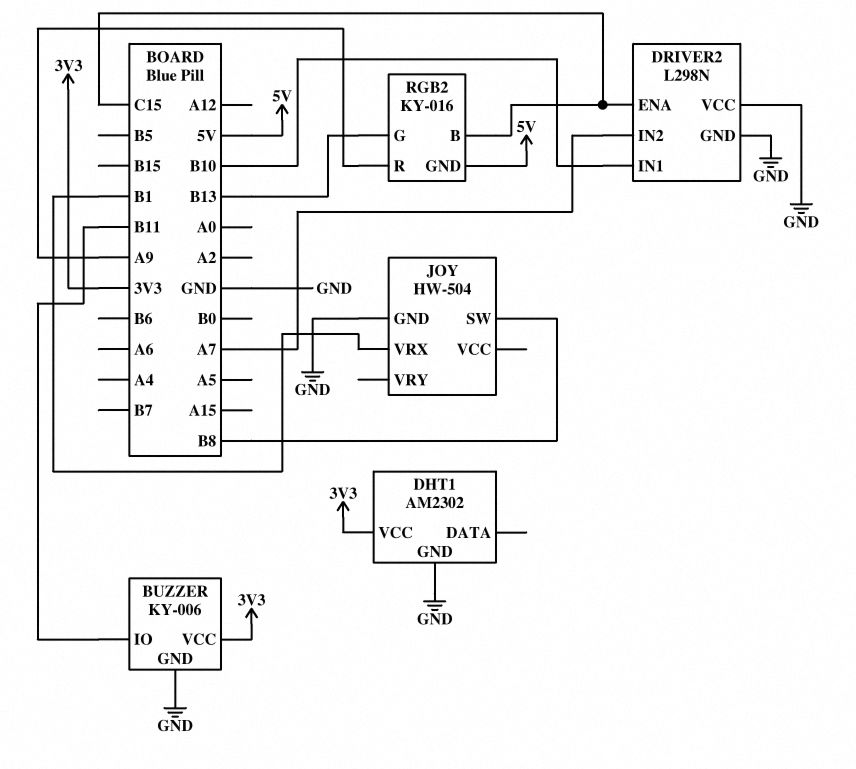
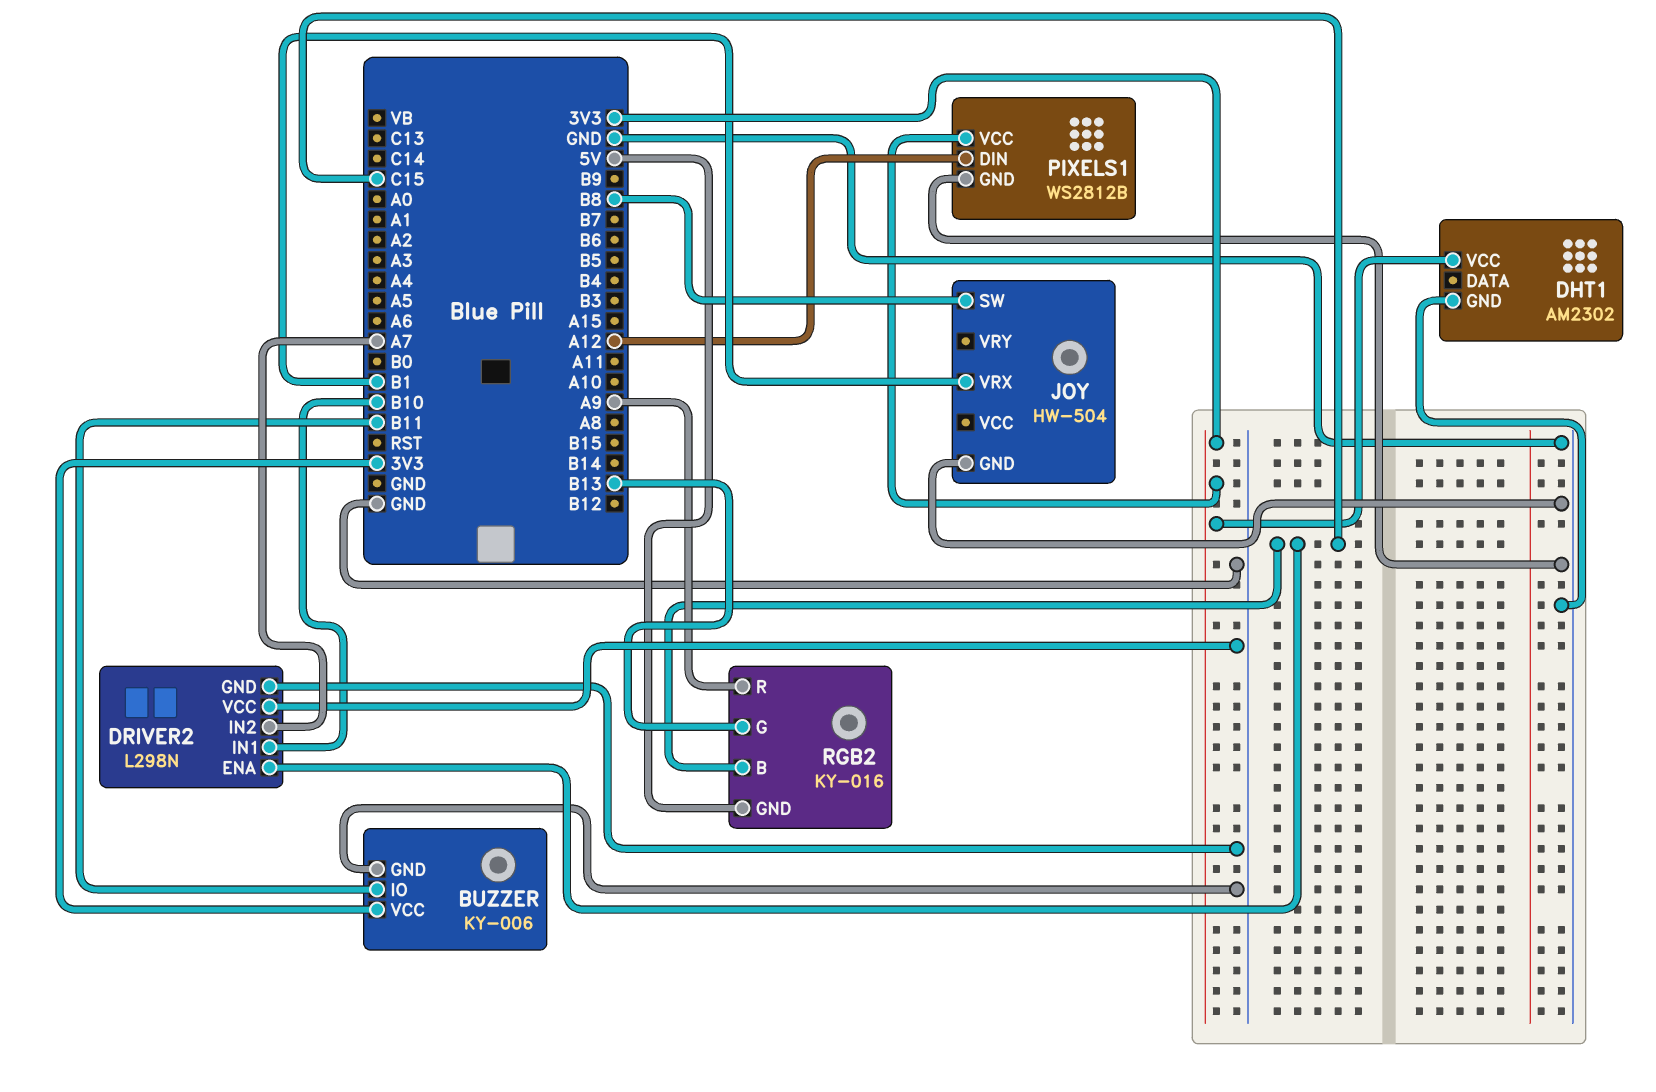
PIXELS1: none -> WS2812B
PIXELS1 pin DIN: none -> A12
PIXELS1 pin GND: none -> GND
PIXELS1 pin VCC: none -> 3V3

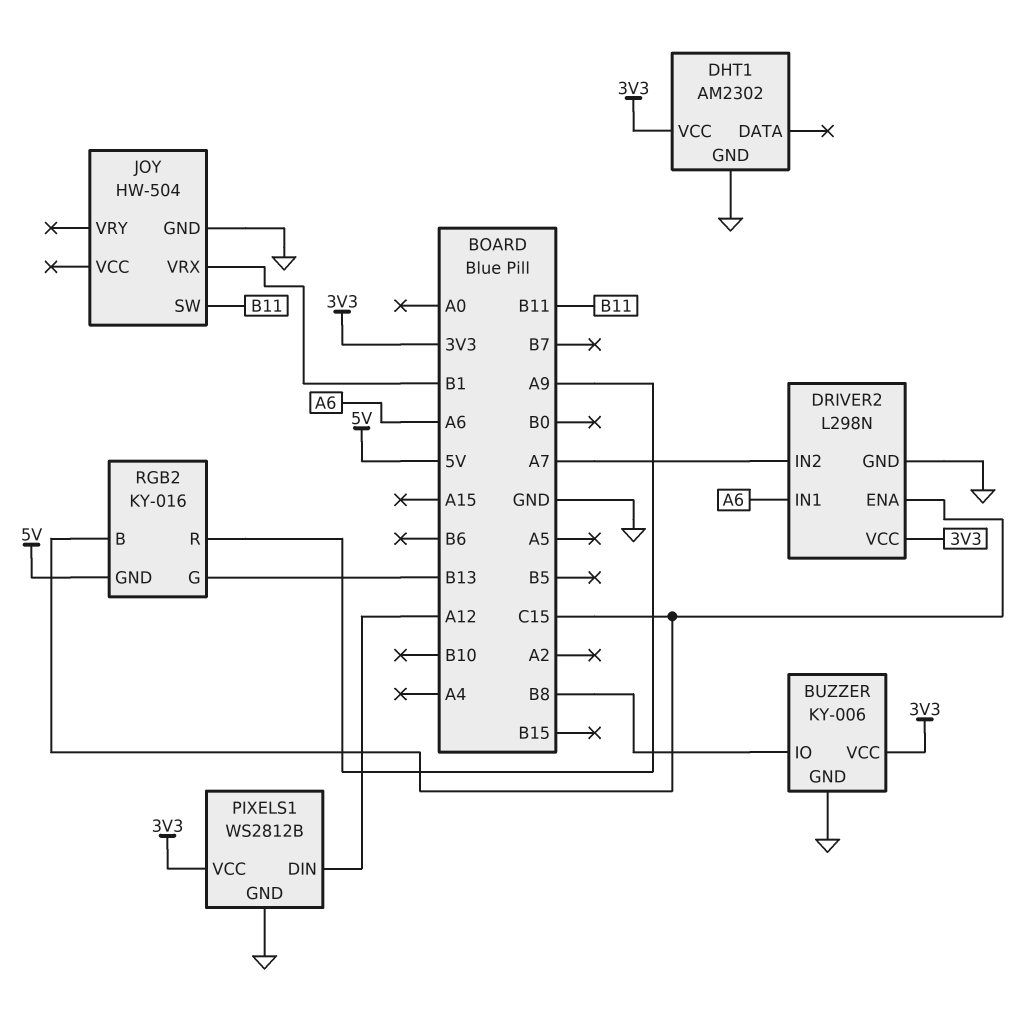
BUZZER pin IO: B11 -> B8
DRIVER2 pin IN1: B10 -> A6
DRIVER2 pin VCC: GND -> 3V3
JOY pin SW: B8 -> B11

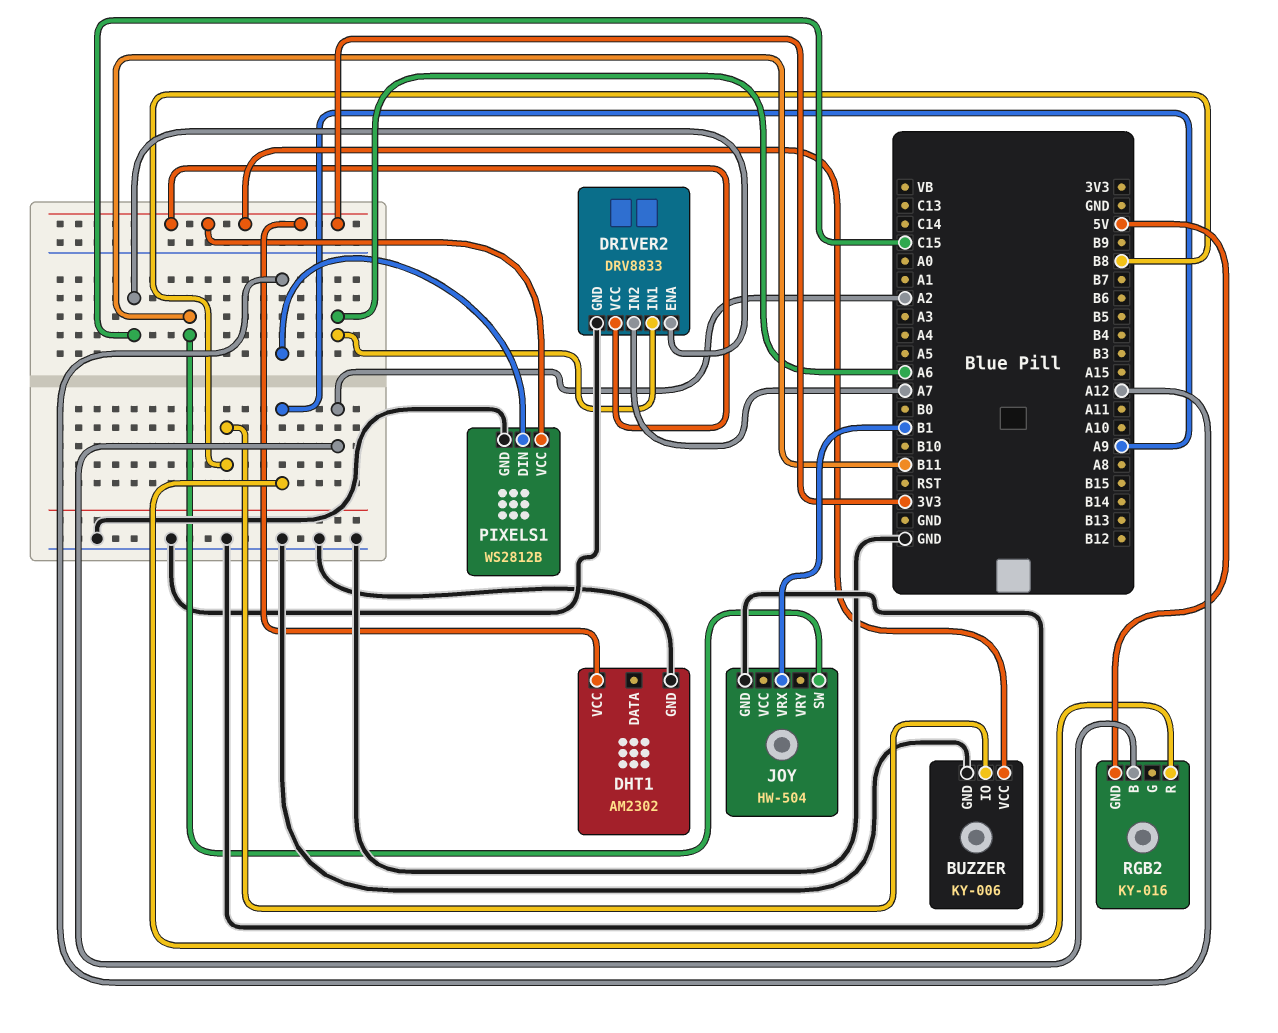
DRIVER2: L298N -> DRV8833
RGB2 pin B: C15 -> A2
RGB2 pin G: B13 -> none

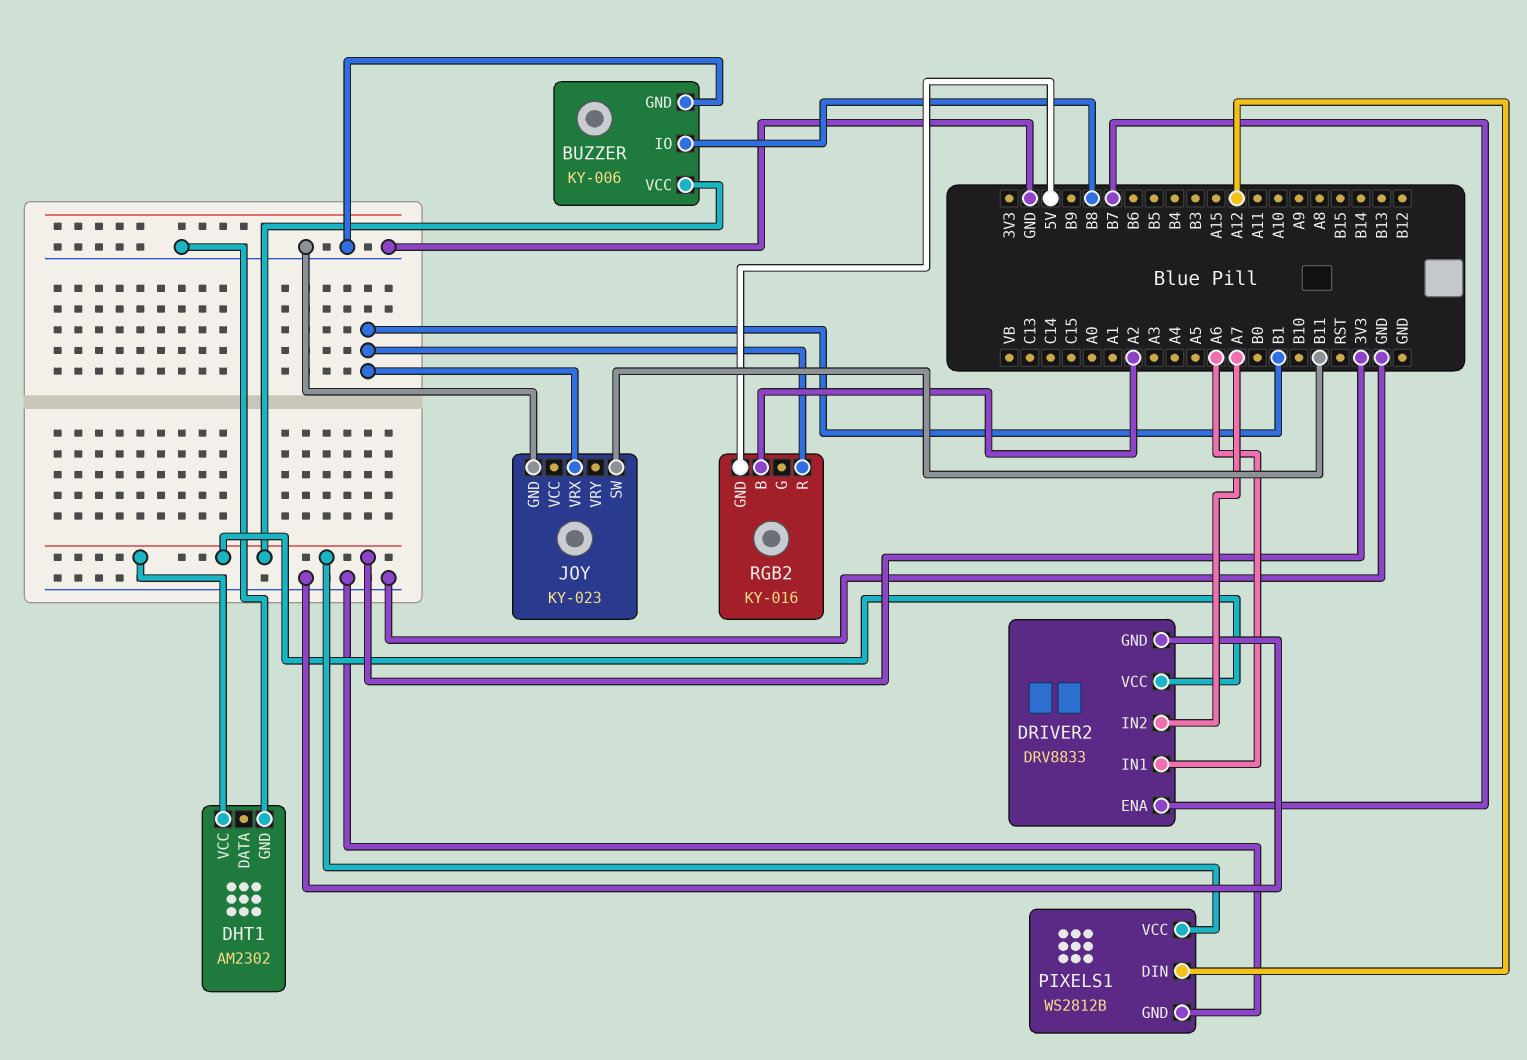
DRIVER2 pin ENA: C15 -> B7
JOY: HW-504 -> KY-023
RGB2 pin R: A9 -> B1

